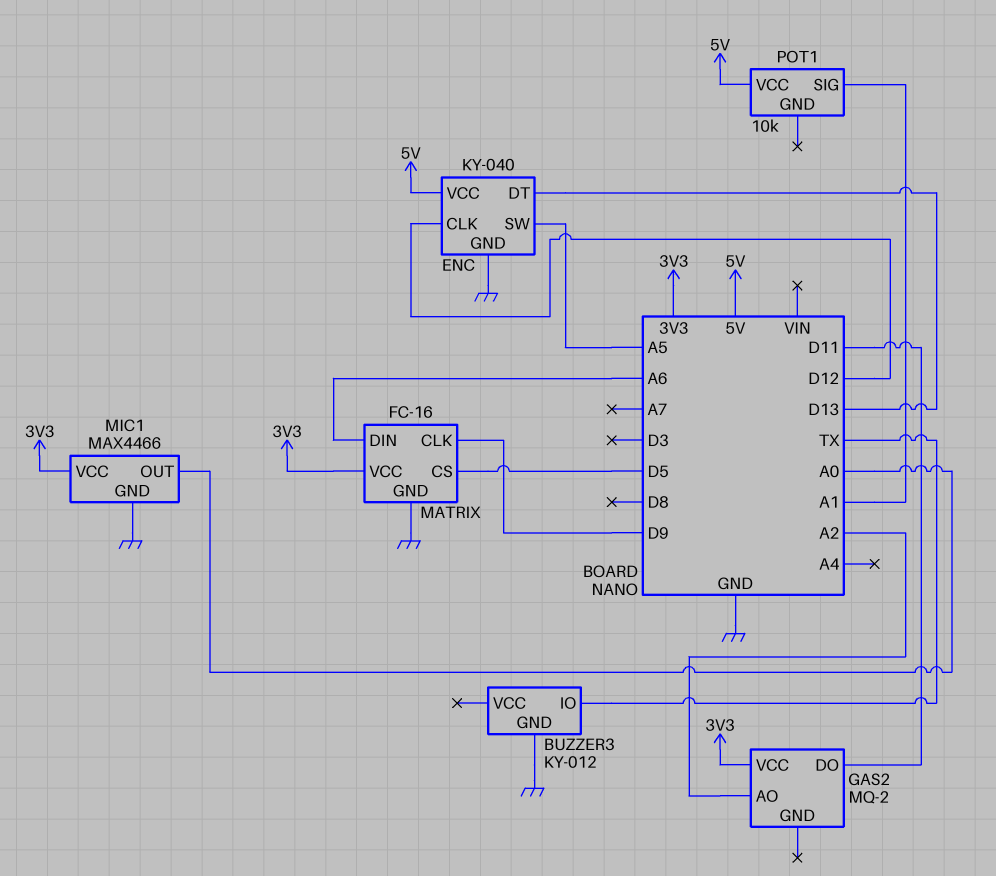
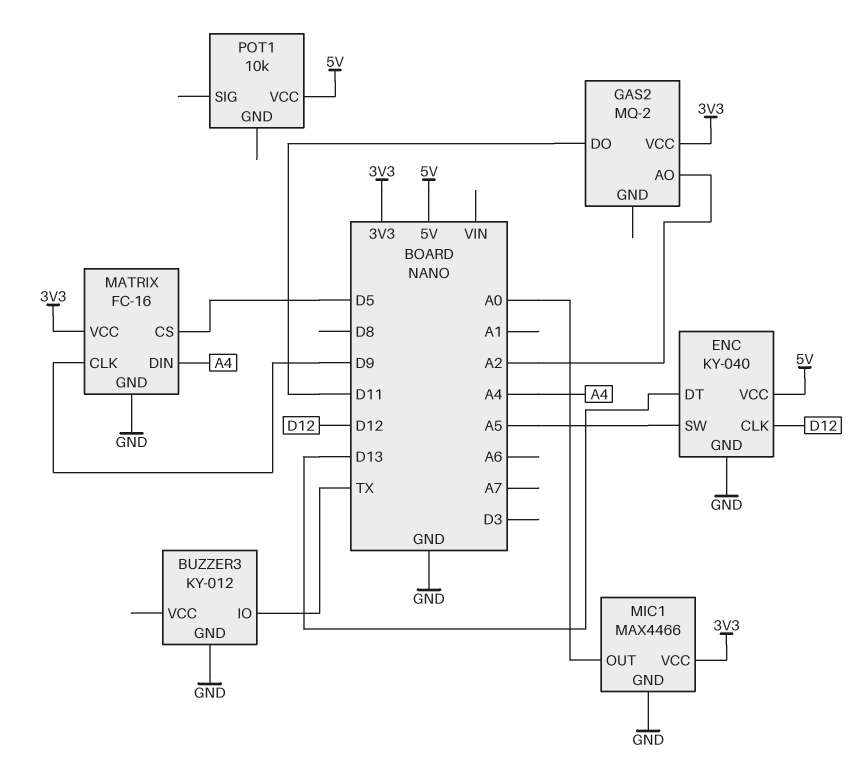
MATRIX pin DIN: A6 -> A4
POT1 pin SIG: A1 -> none

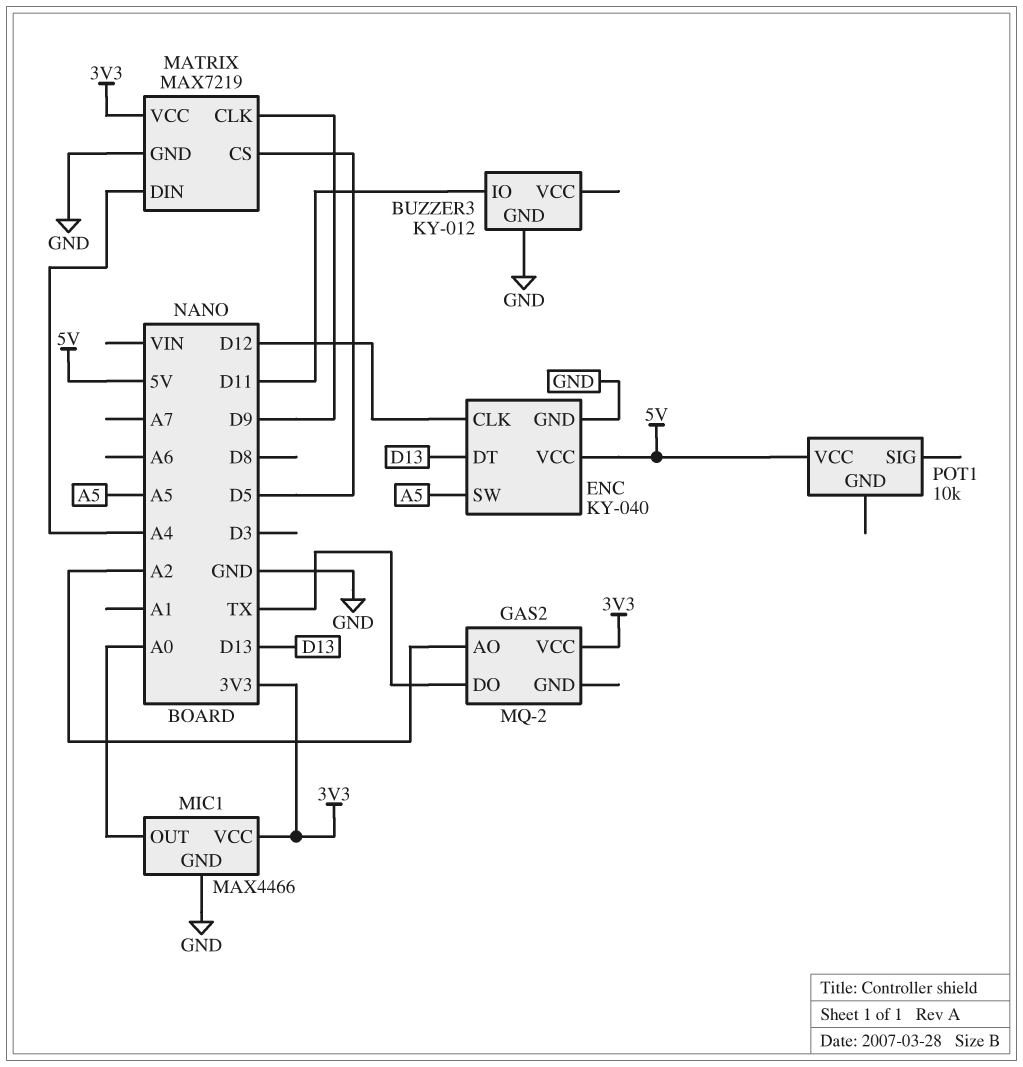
BUZZER3 pin IO: TX -> D11
GAS2 pin DO: D11 -> TX
MATRIX: FC-16 -> MAX7219

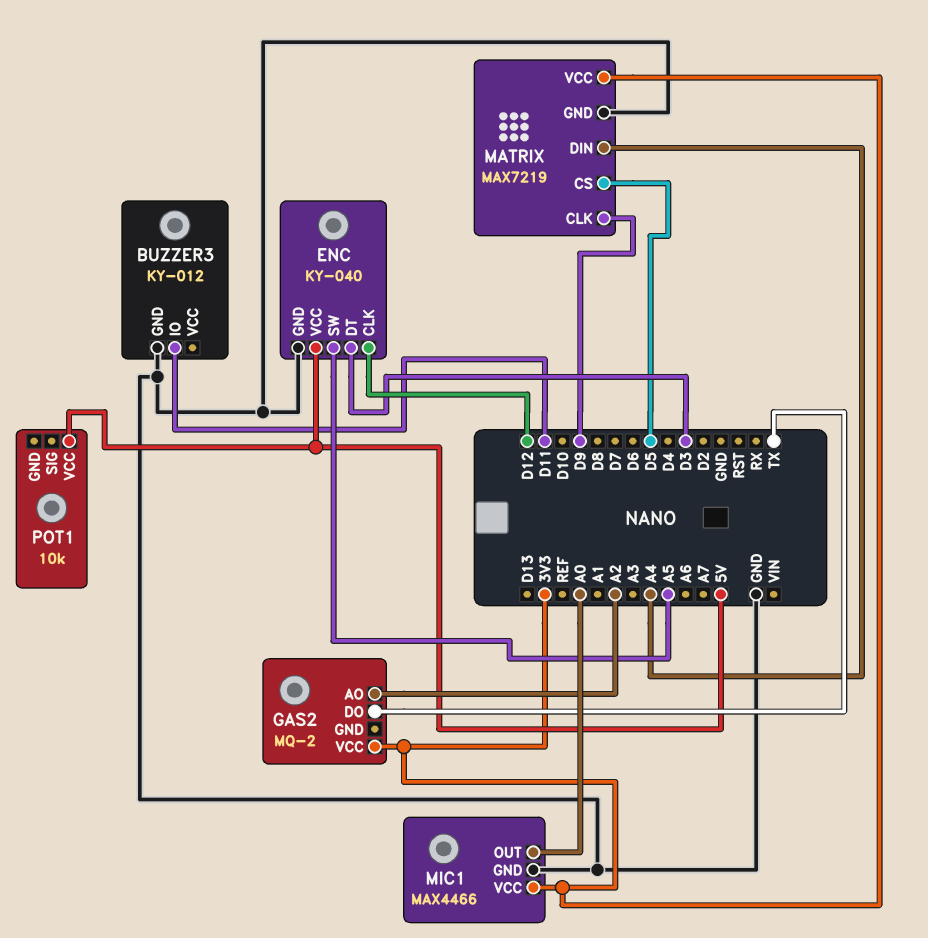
ENC pin DT: D13 -> D3

